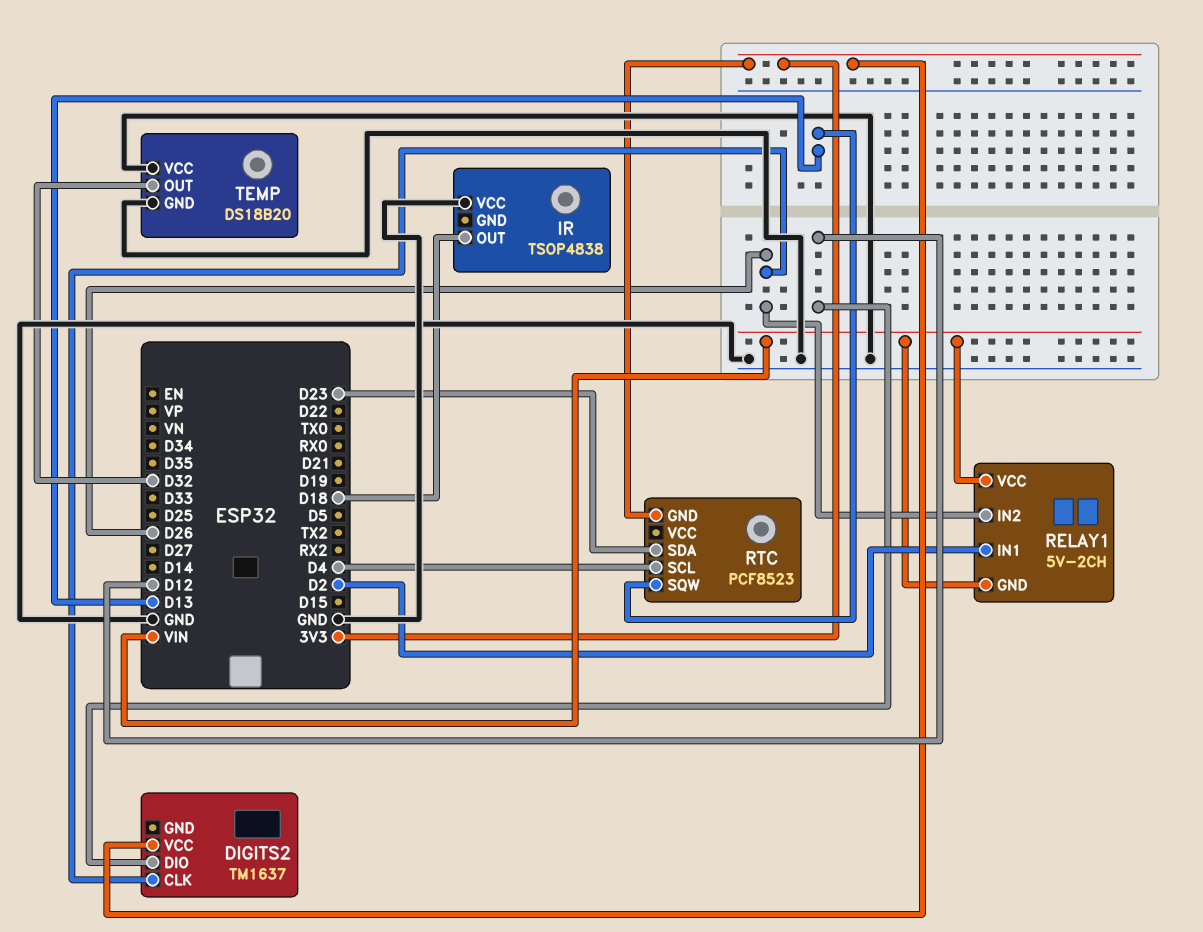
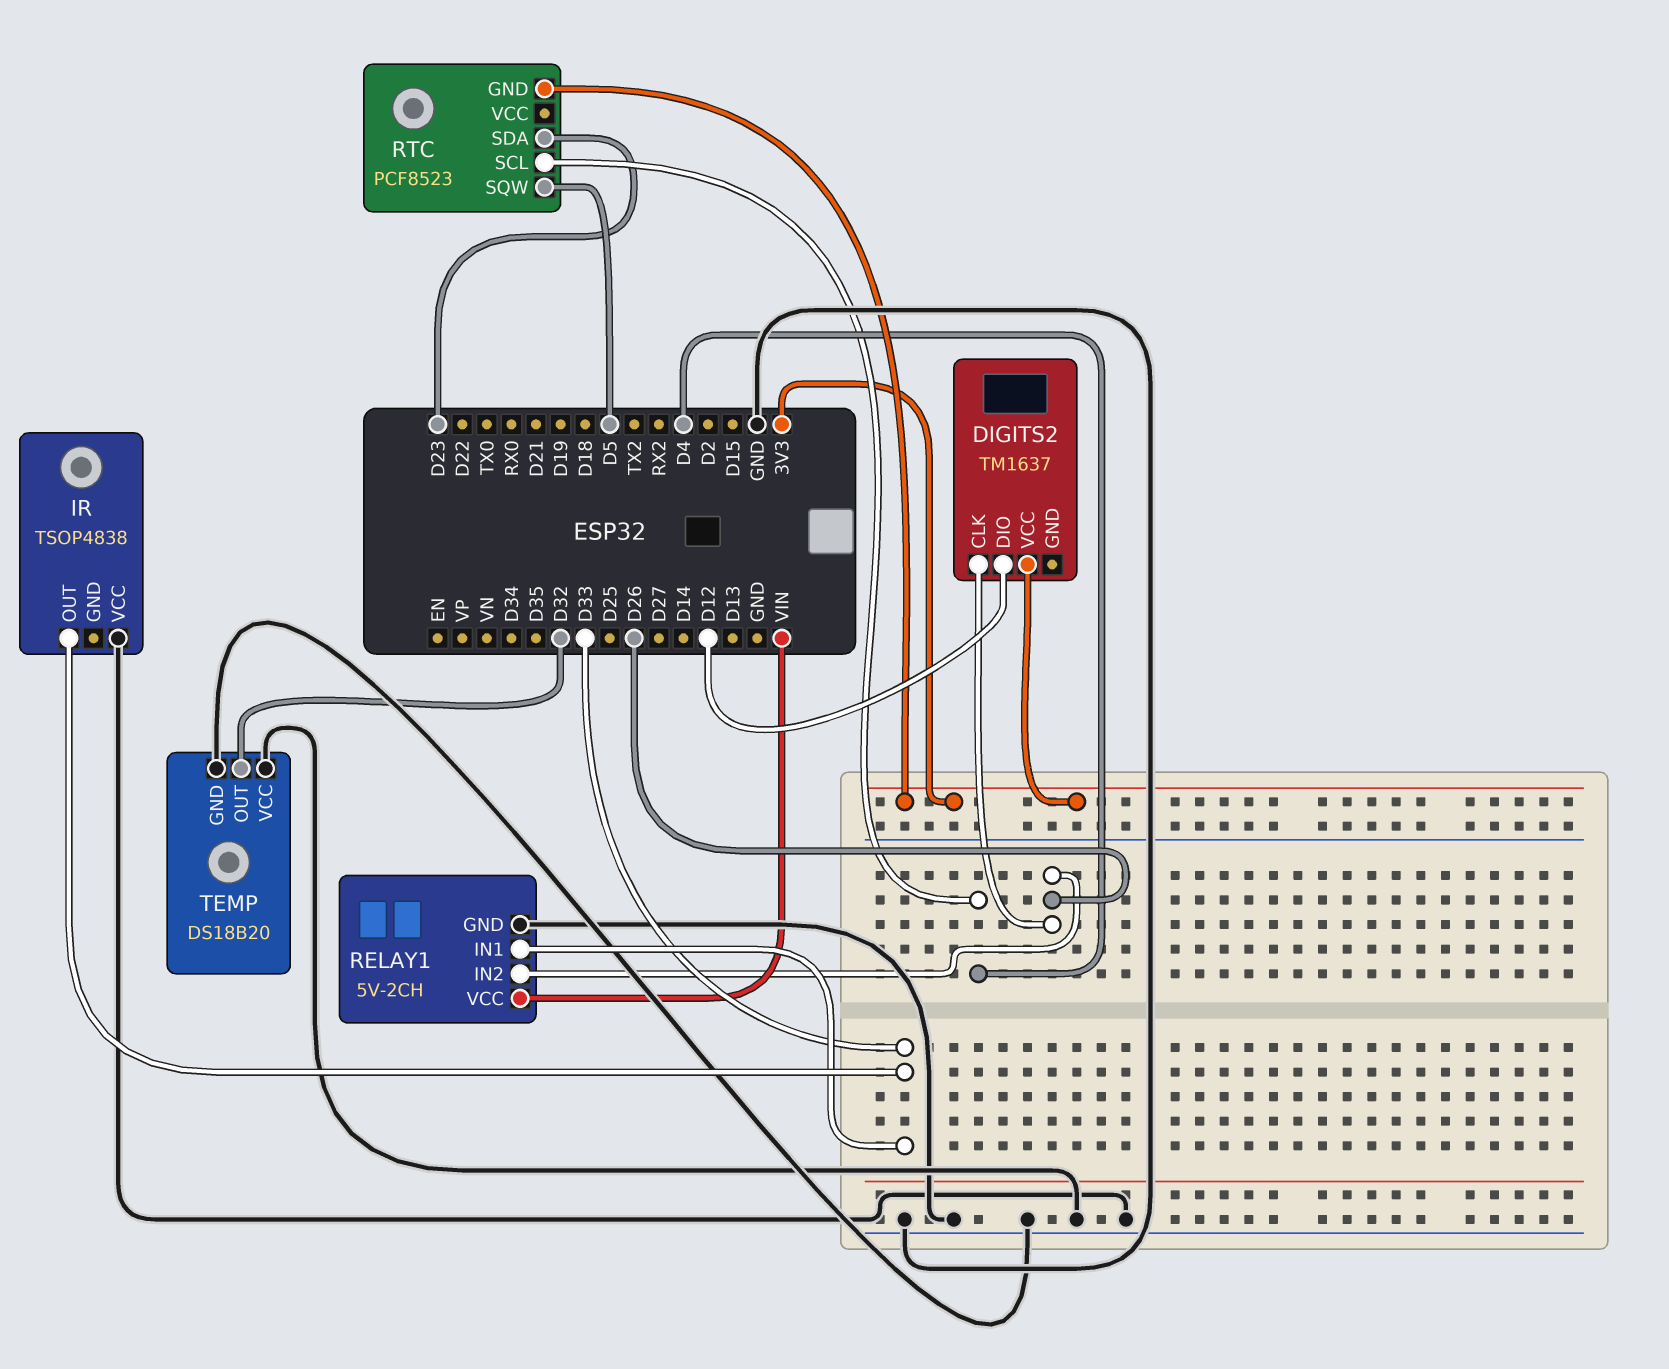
IR pin OUT: D18 -> D33
RELAY1 pin GND: VIN -> GND
RELAY1 pin IN1: D2 -> D33
RTC pin SQW: D13 -> D5

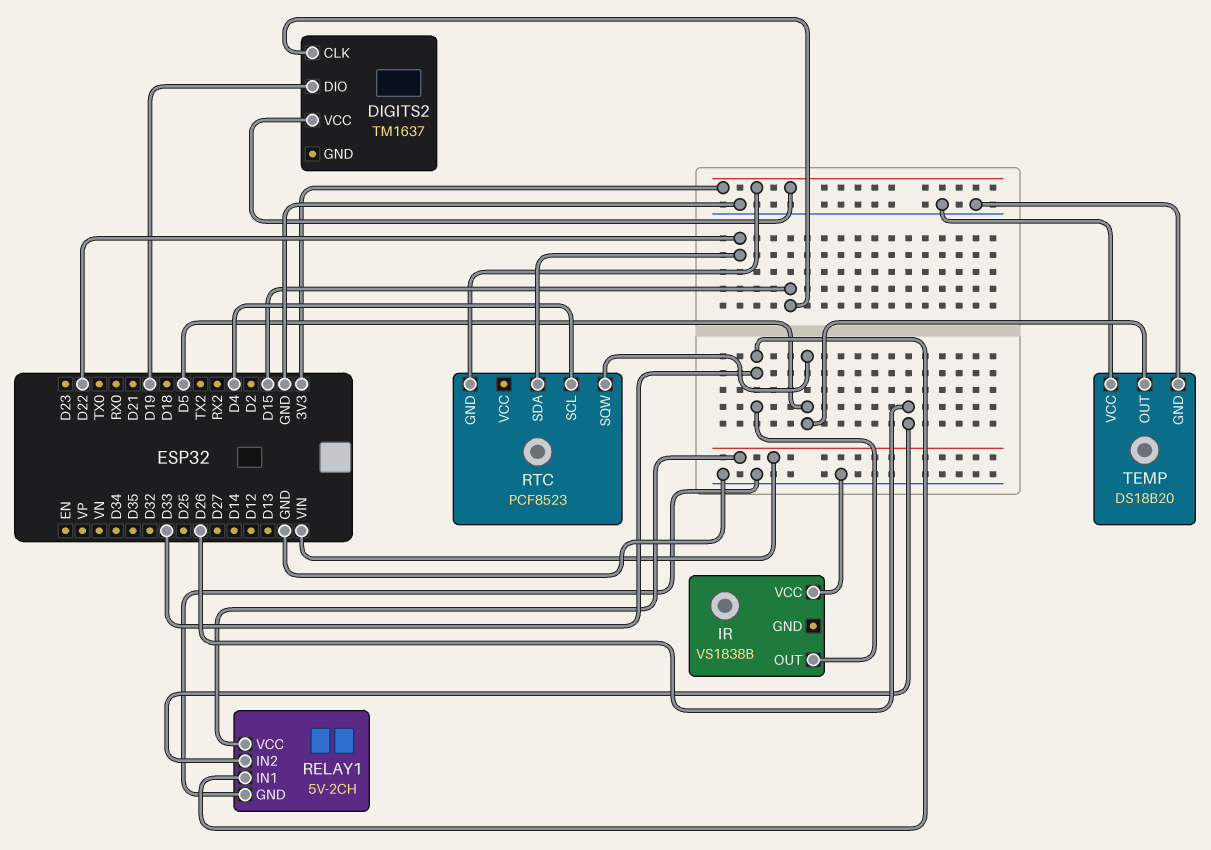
DIGITS2 pin CLK: D26 -> D15
DIGITS2 pin DIO: D12 -> D19
IR: TSOP4838 -> VS1838B
RTC pin SDA: D23 -> D22
TEMP pin OUT: D32 -> D5

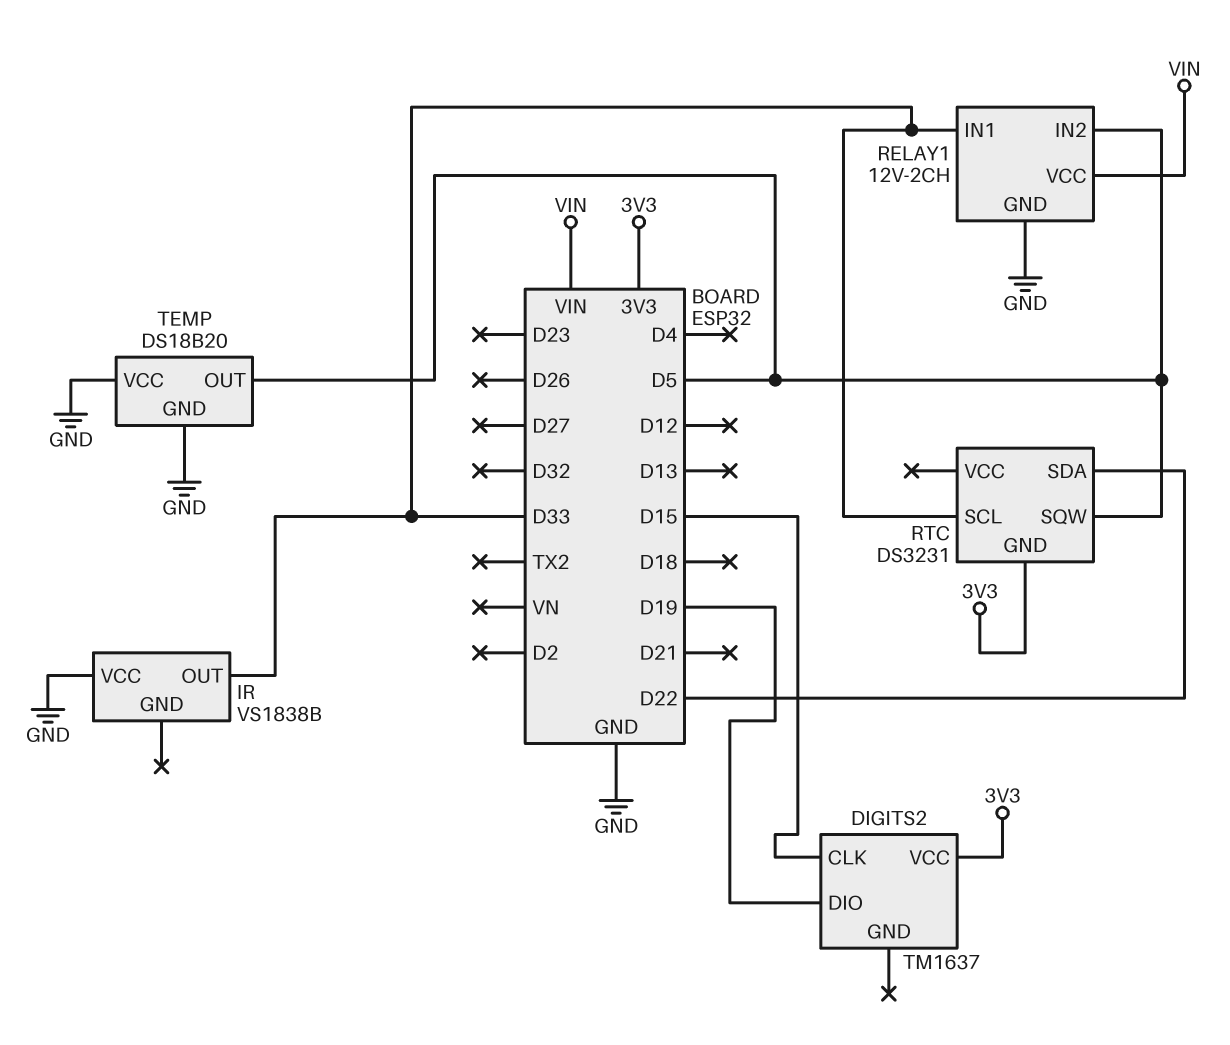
RELAY1: 5V-2CH -> 12V-2CH
RELAY1 pin IN2: D26 -> D5
RTC: PCF8523 -> DS3231
RTC pin SCL: D4 -> D33

